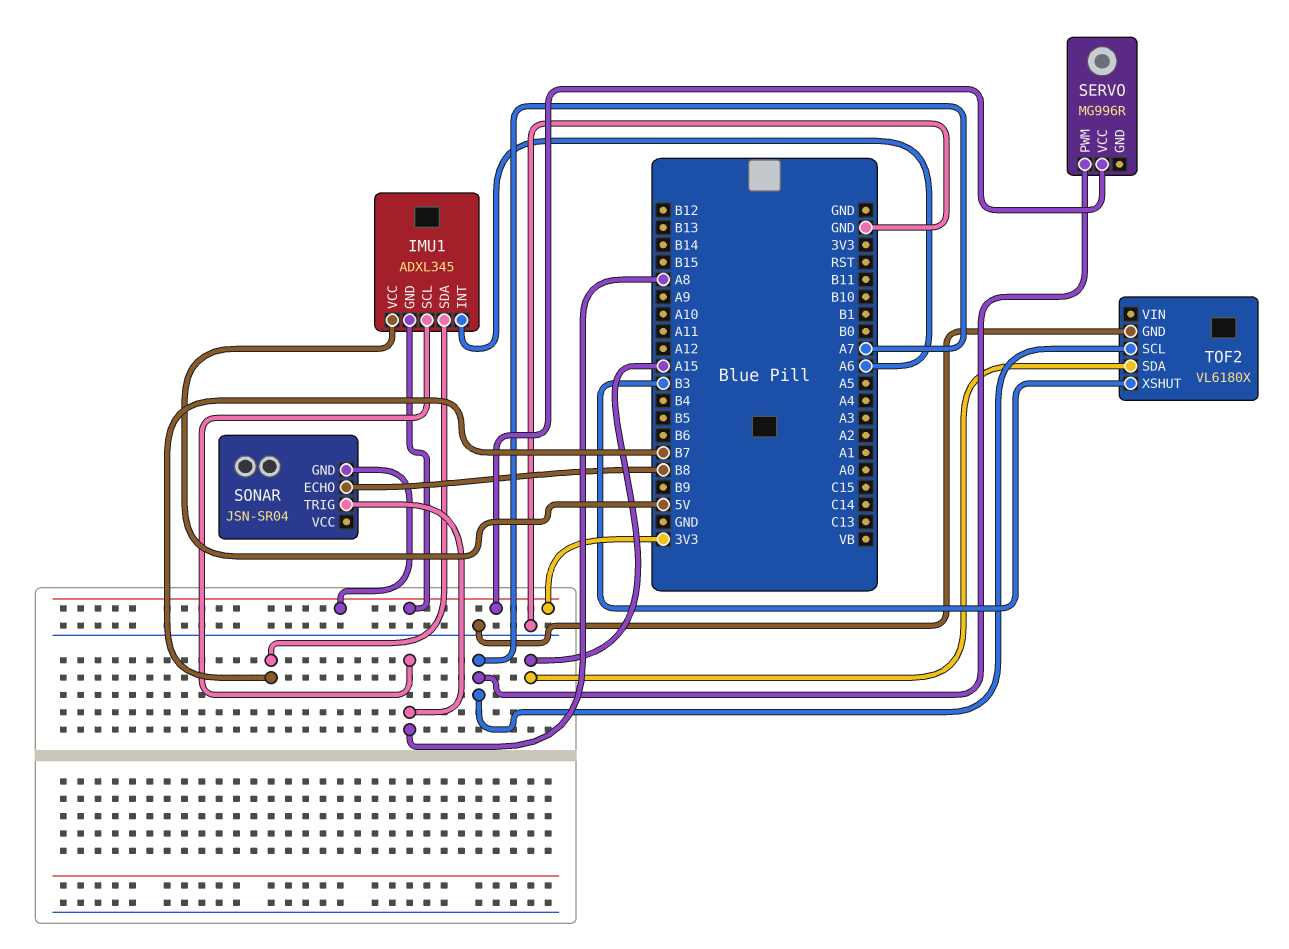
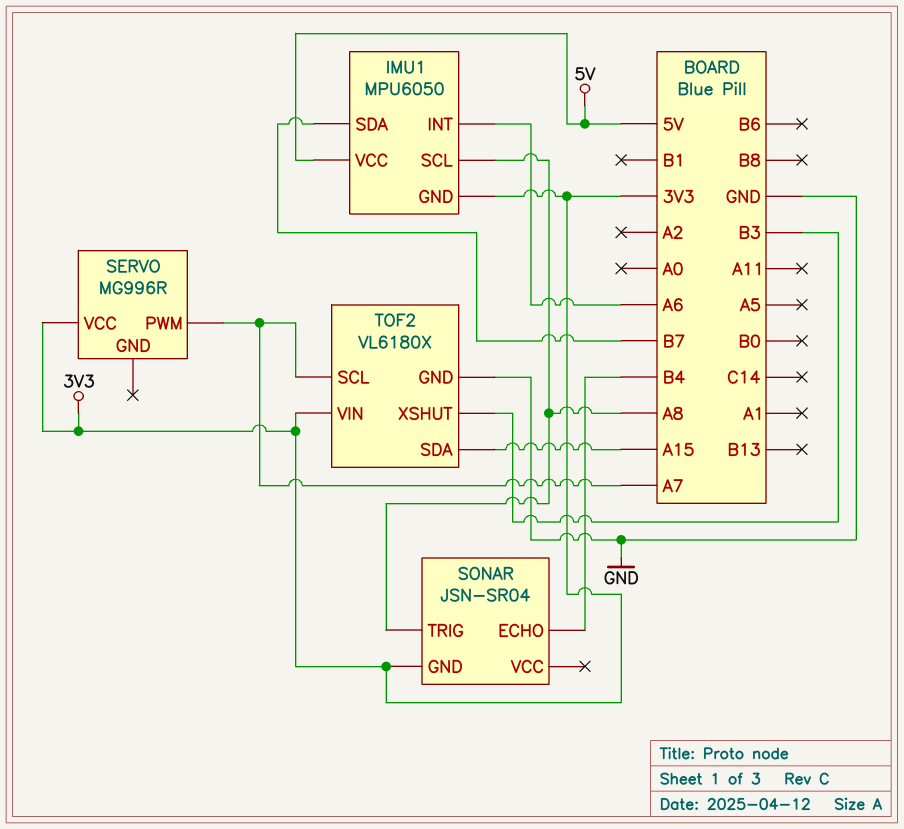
IMU1: ADXL345 -> MPU6050
SONAR pin ECHO: B8 -> B4
TOF2 pin VIN: none -> 3V3

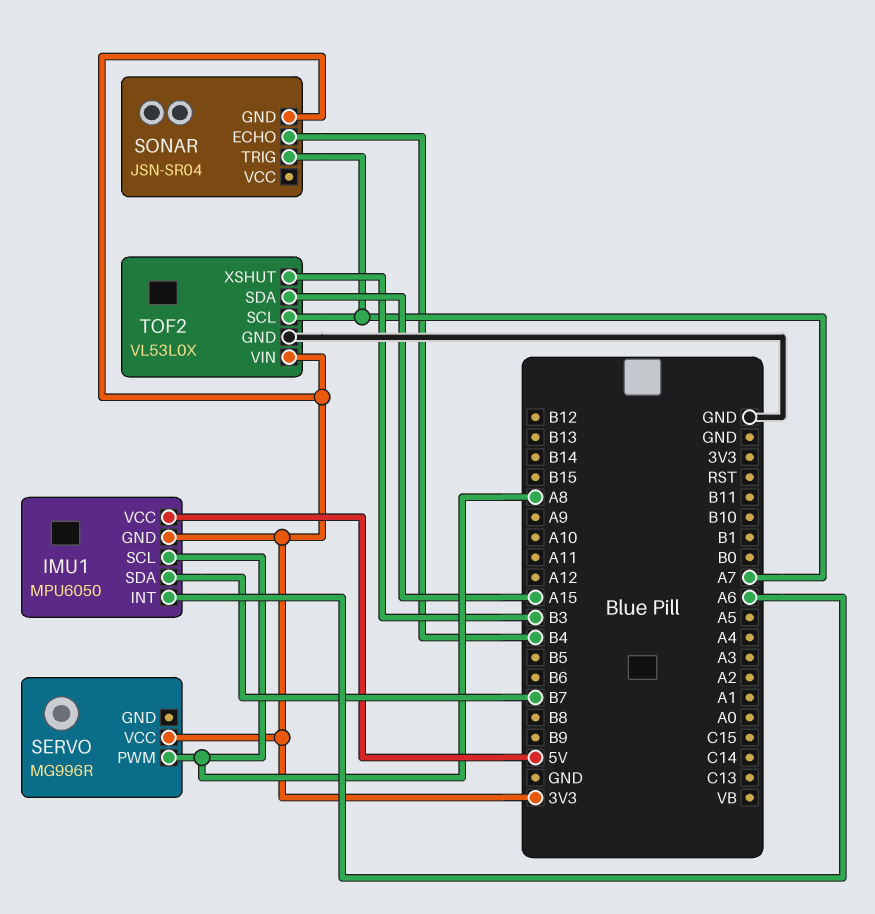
SERVO pin PWM: A7 -> A8
SONAR pin TRIG: A8 -> A7
TOF2: VL6180X -> VL53L0X

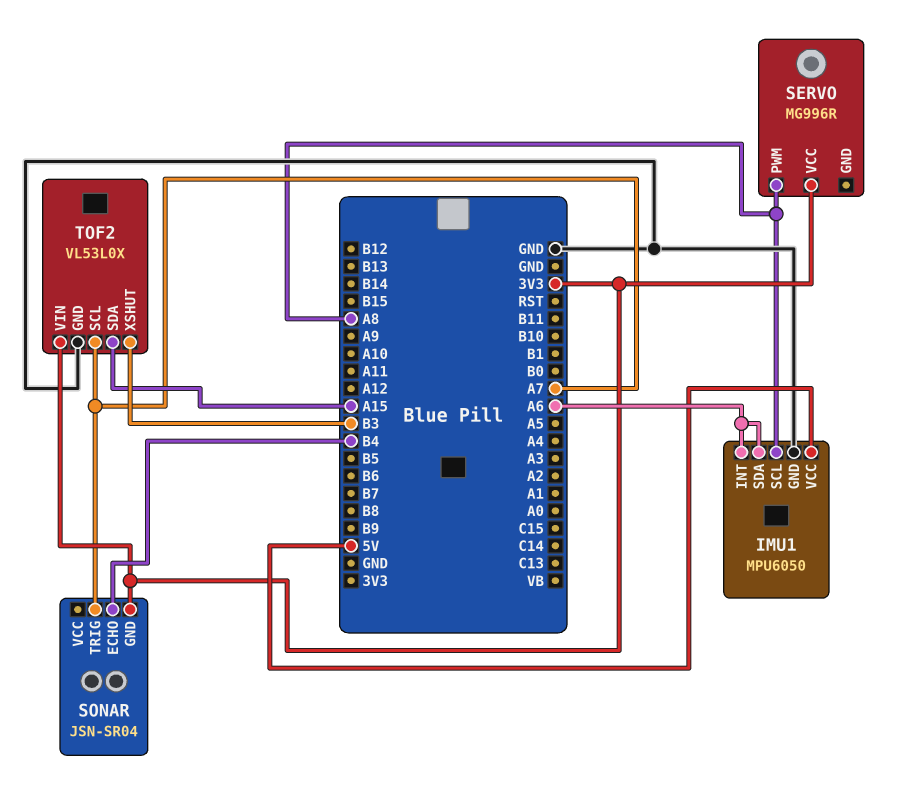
IMU1 pin GND: 3V3 -> GND
IMU1 pin SDA: B7 -> A6

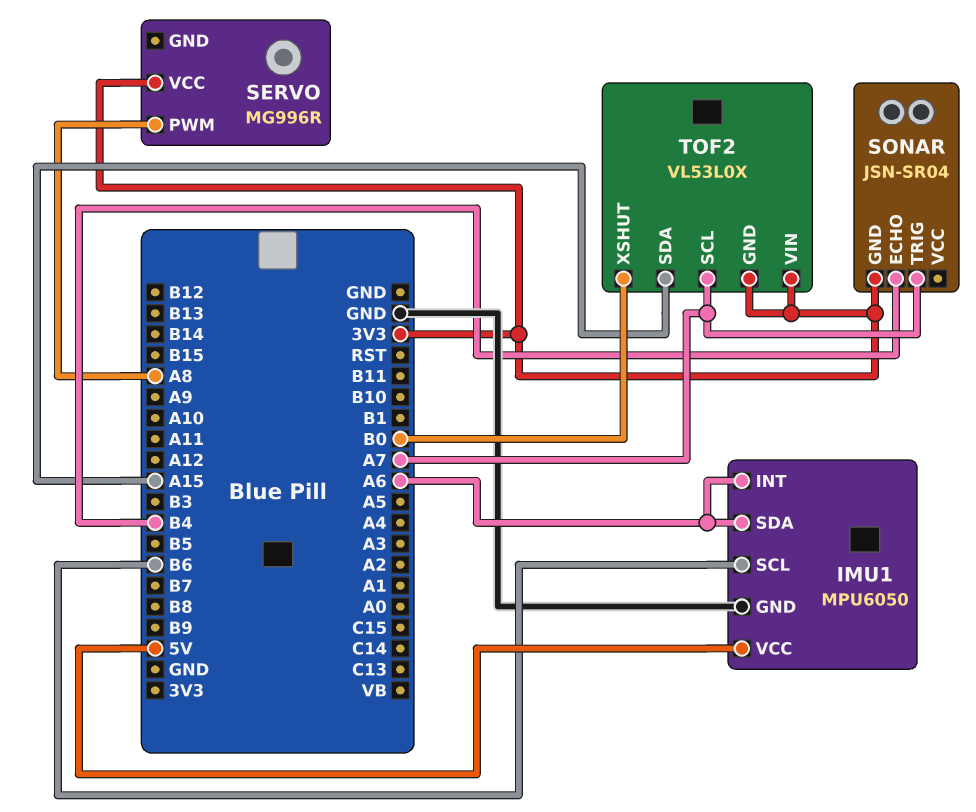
IMU1 pin SCL: A8 -> B6
TOF2 pin GND: GND -> 3V3
TOF2 pin XSHUT: B3 -> B0

